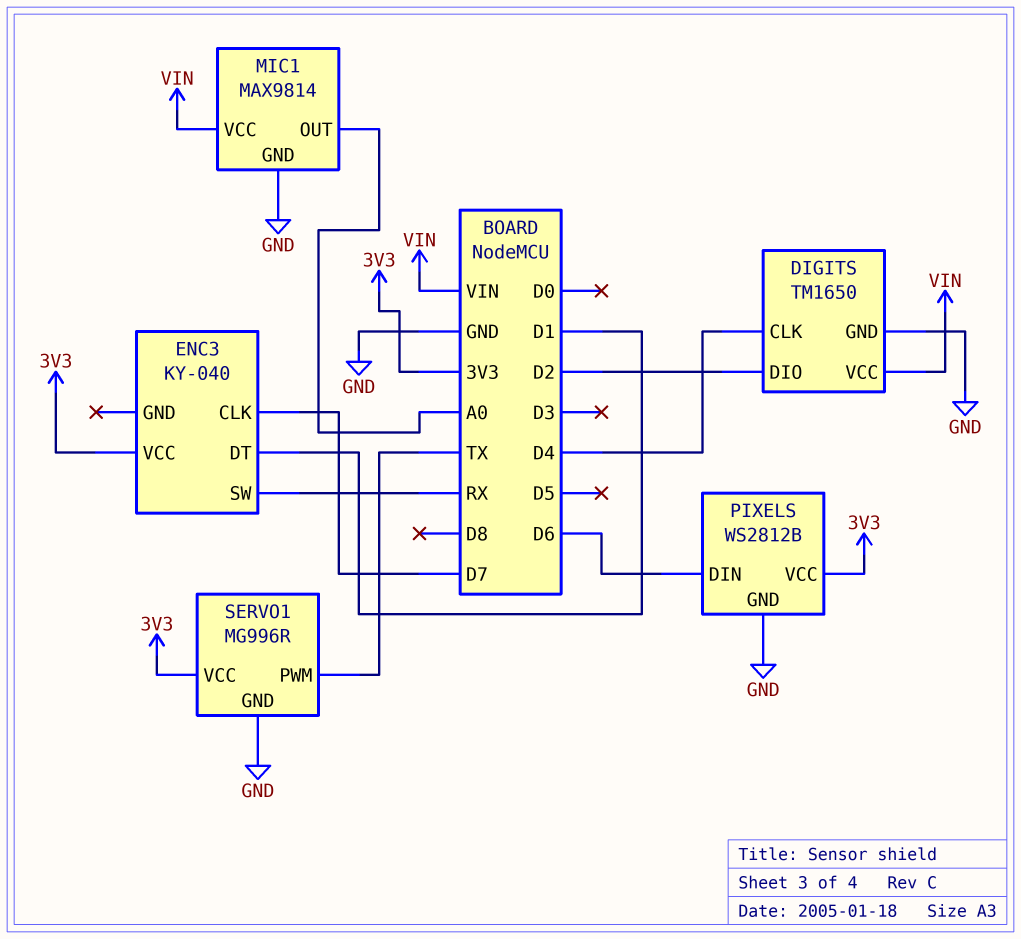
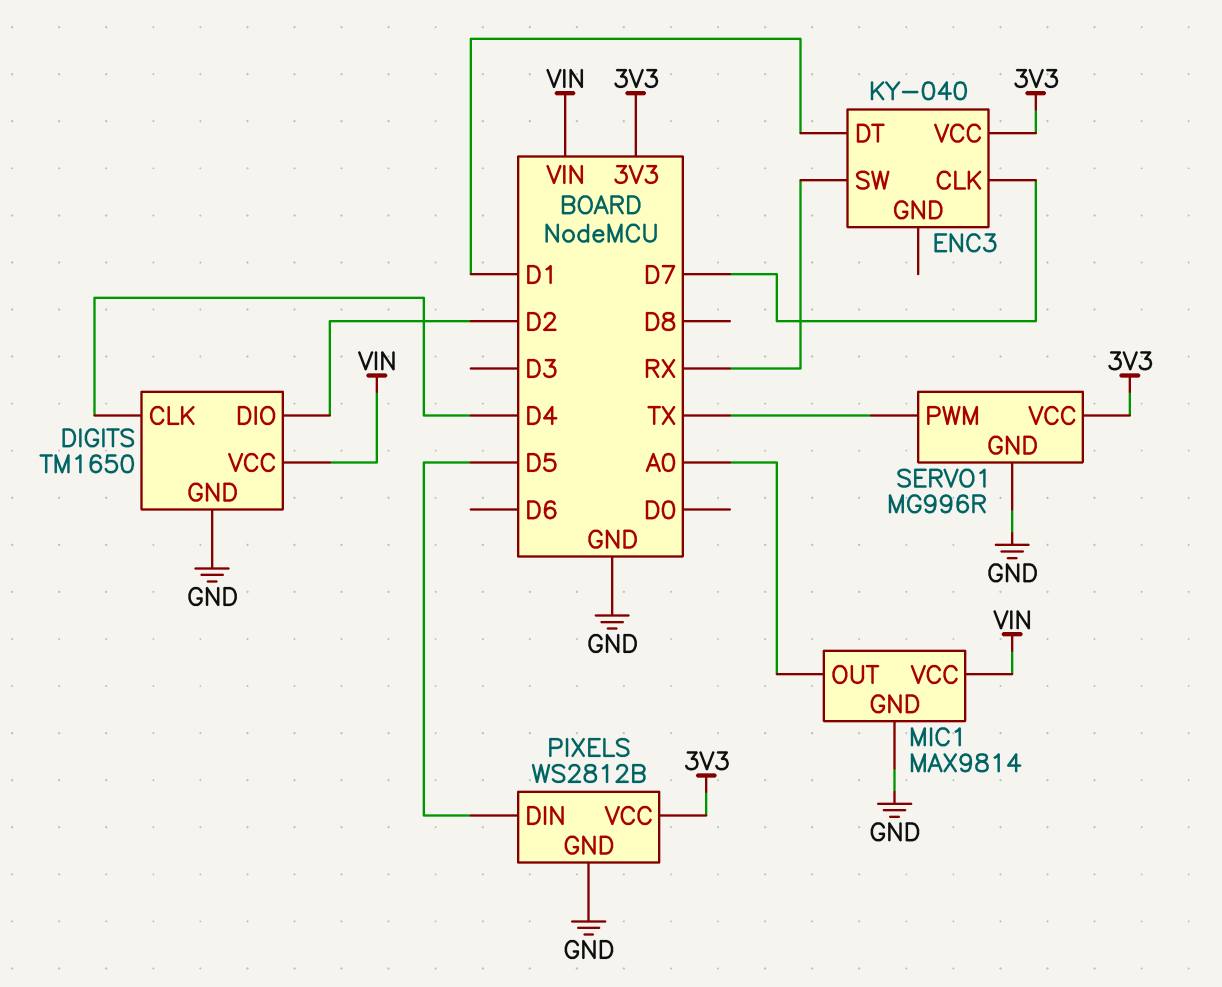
PIXELS pin DIN: D6 -> D5

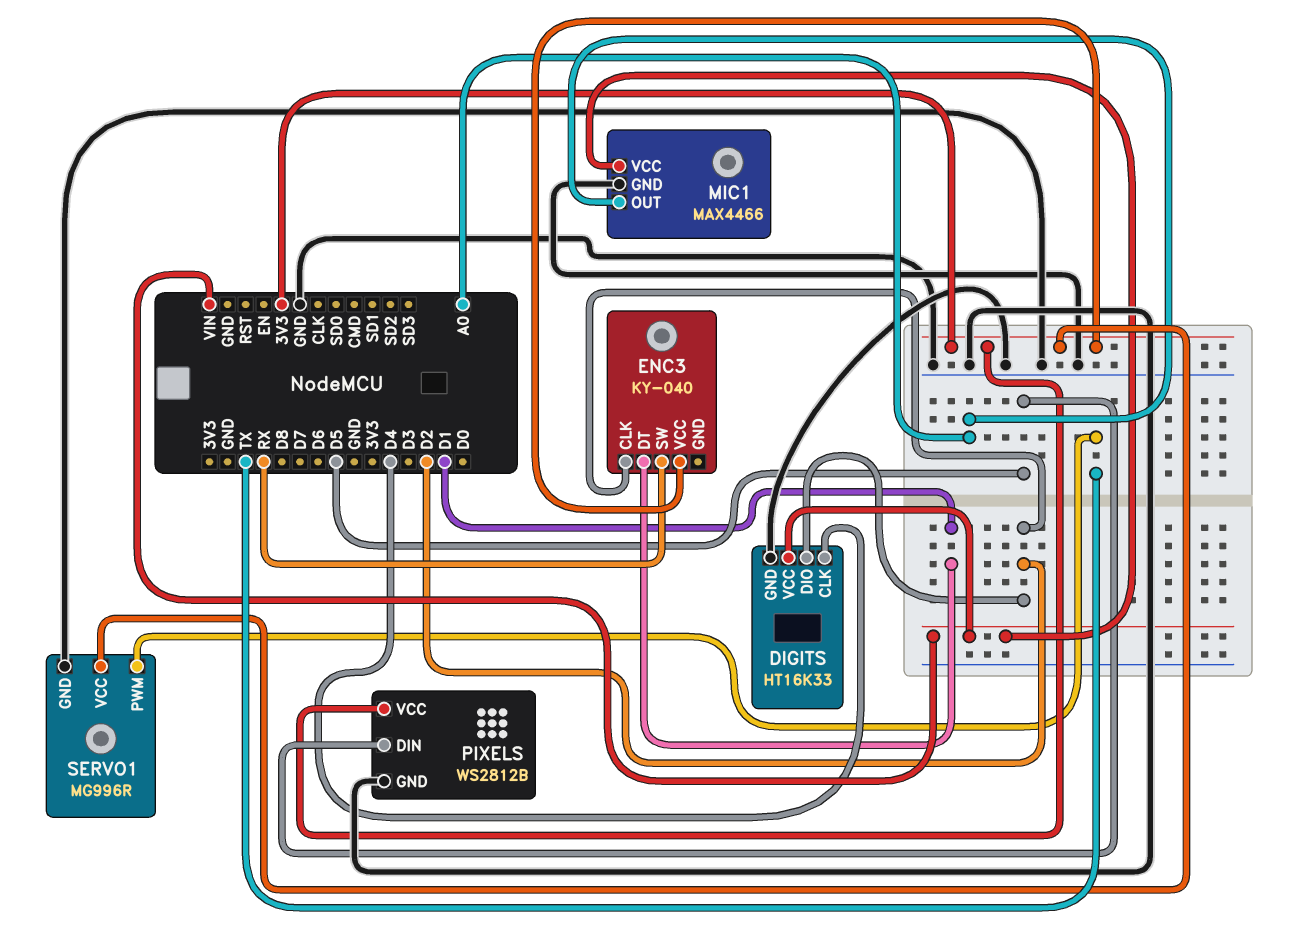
DIGITS: TM1650 -> HT16K33
ENC3 pin CLK: D7 -> D2
MIC1: MAX9814 -> MAX4466

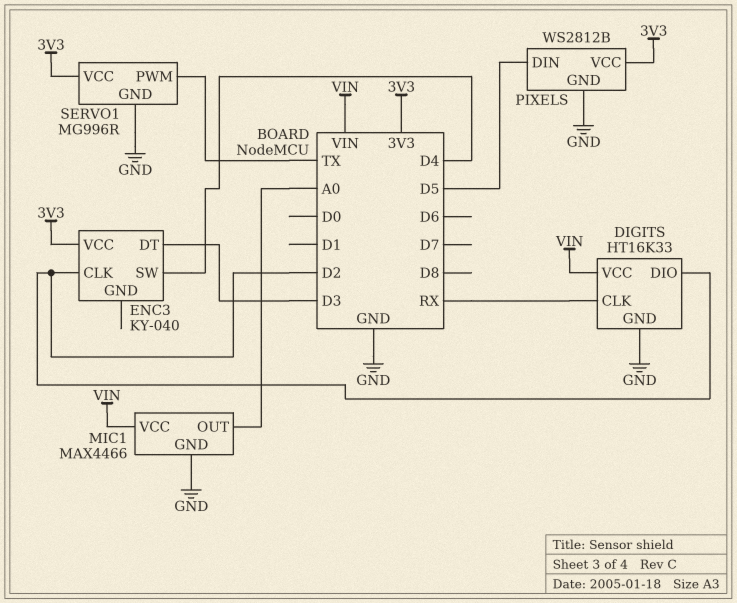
DIGITS pin CLK: D4 -> RX
ENC3 pin DT: D1 -> D3
ENC3 pin SW: RX -> D4

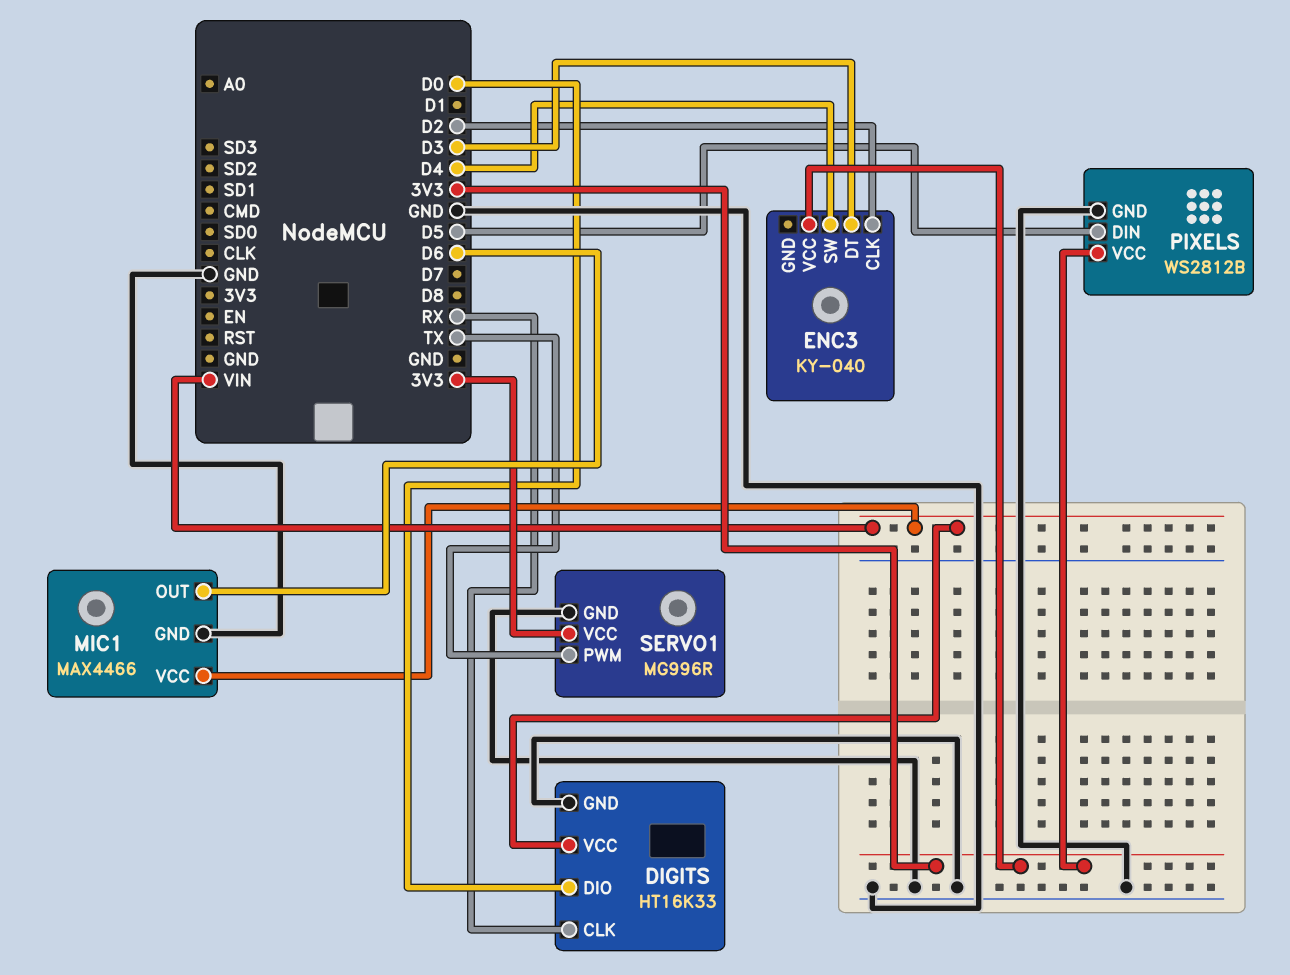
DIGITS pin DIO: D2 -> D0
MIC1 pin OUT: A0 -> D6

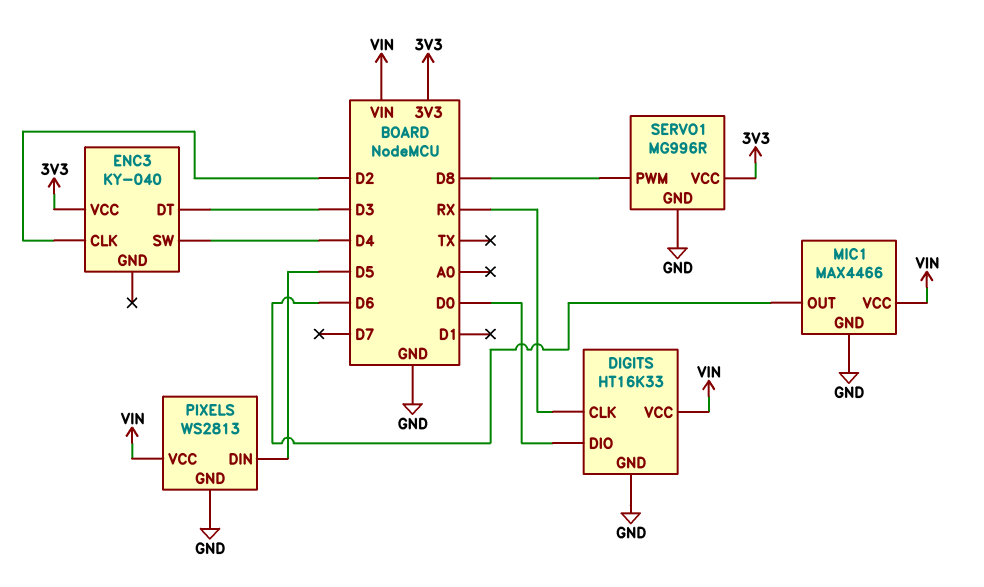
PIXELS: WS2812B -> WS2813
PIXELS pin VCC: 3V3 -> VIN
SERVO1 pin PWM: TX -> D8

